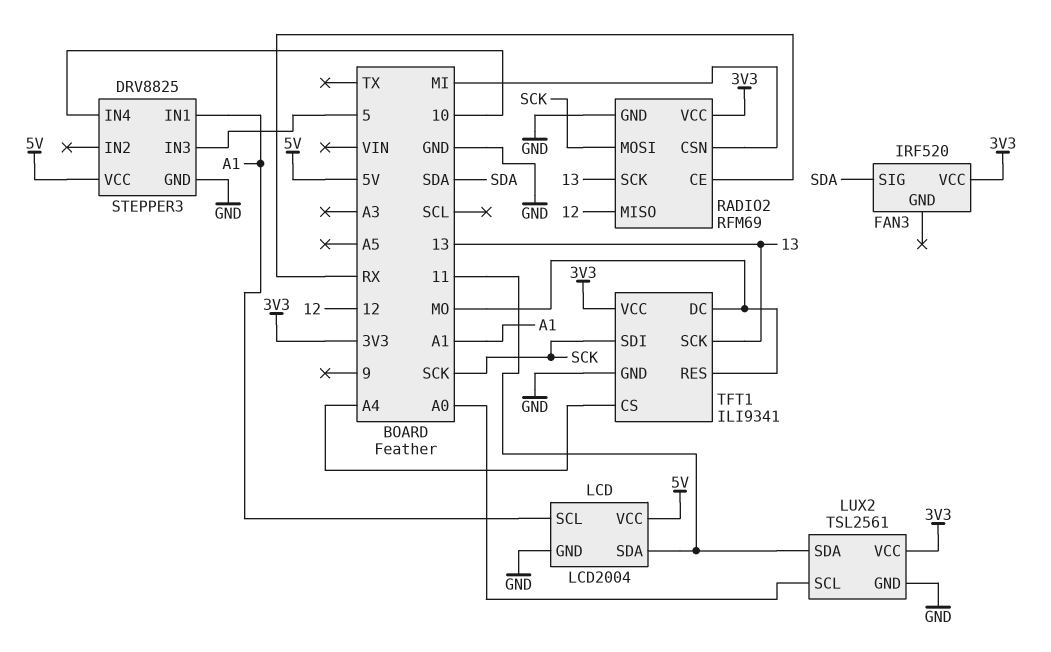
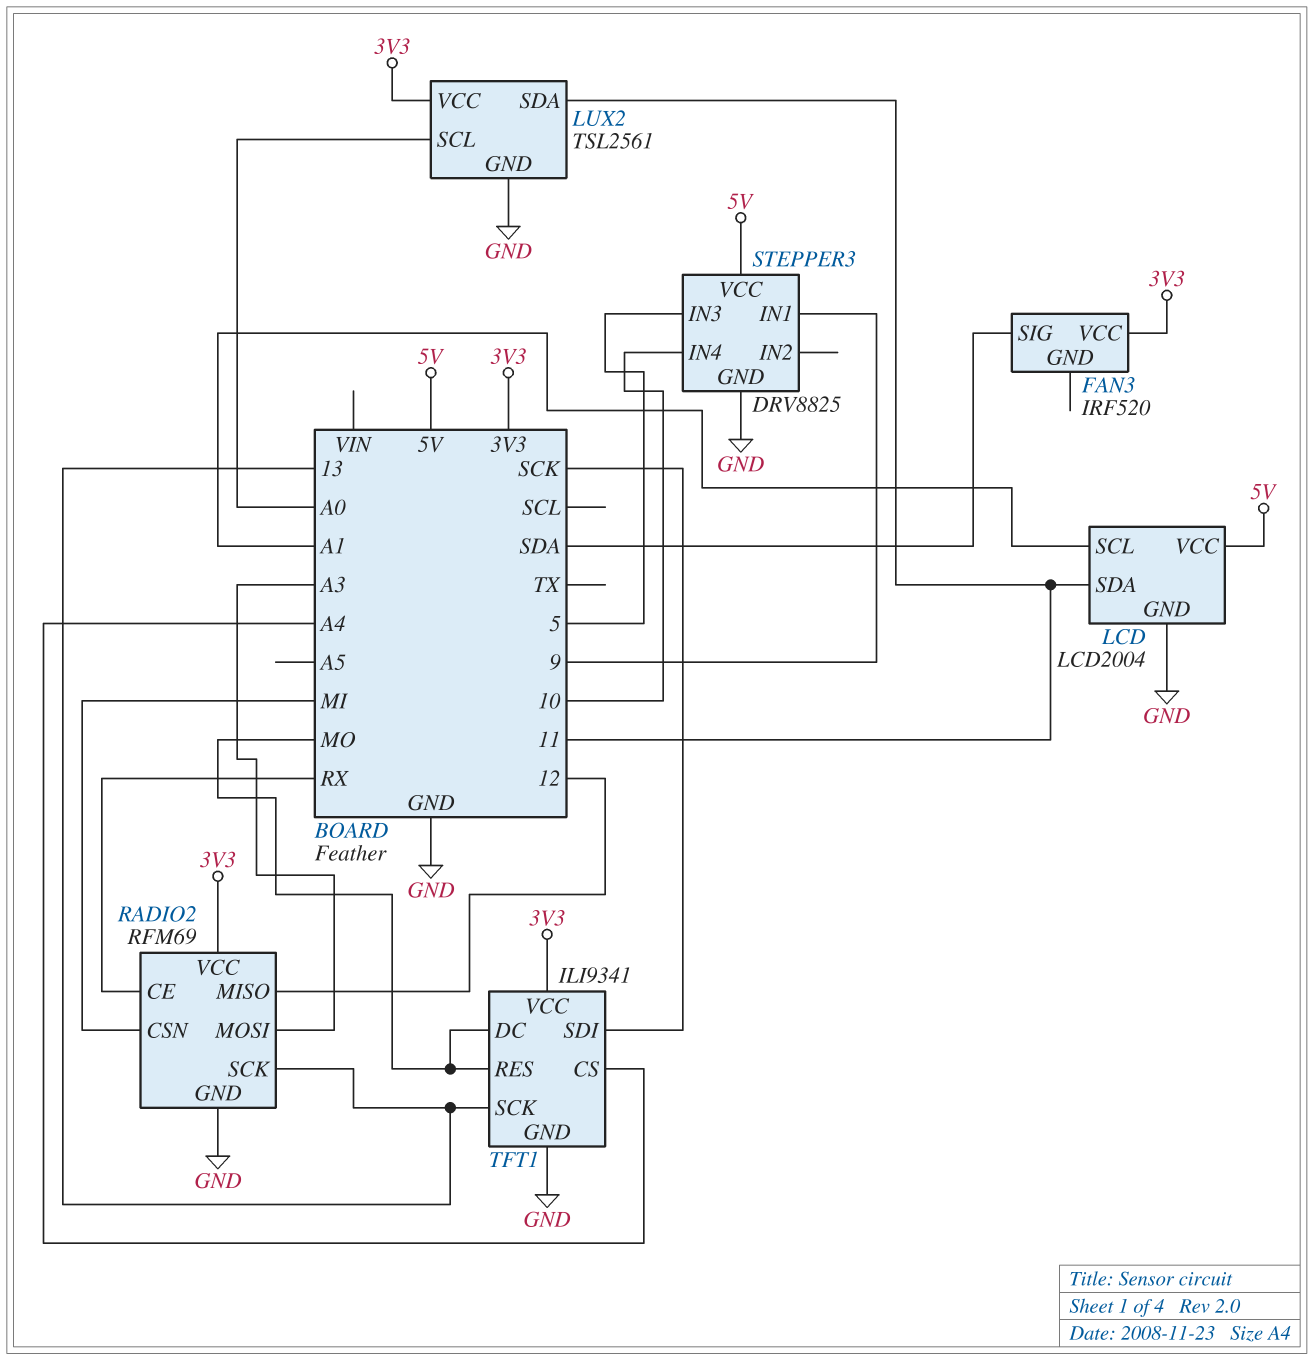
RADIO2 pin MOSI: SCK -> A3
STEPPER3 pin IN1: A1 -> 9

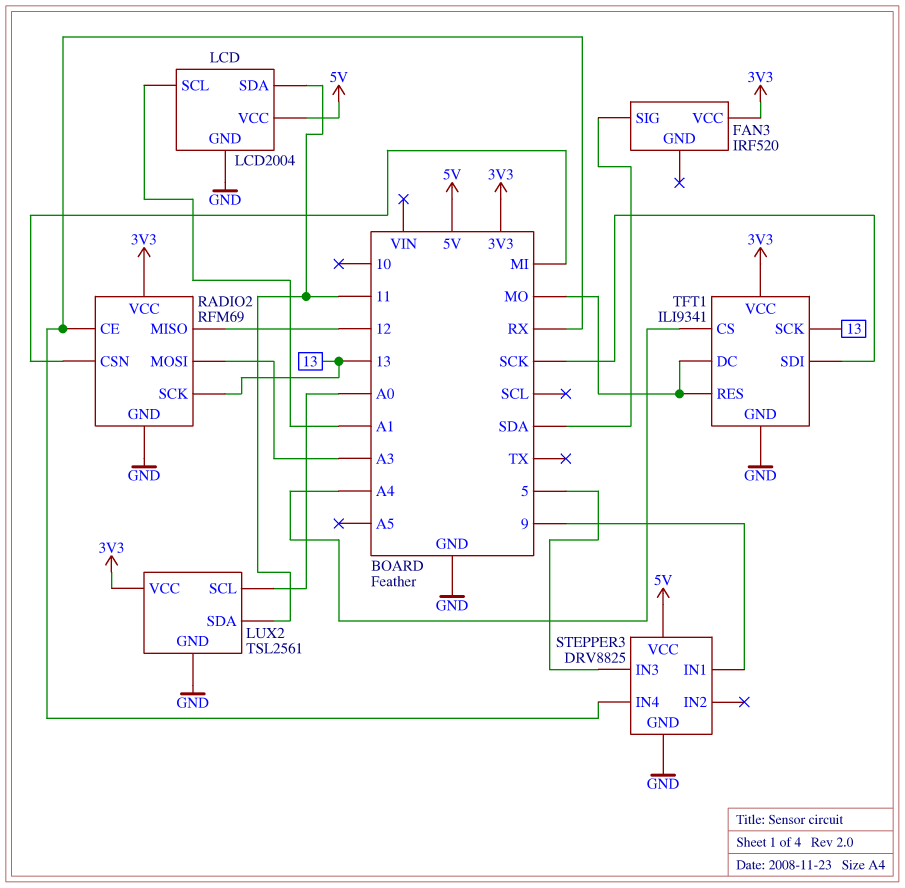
STEPPER3 pin IN4: 10 -> RX

